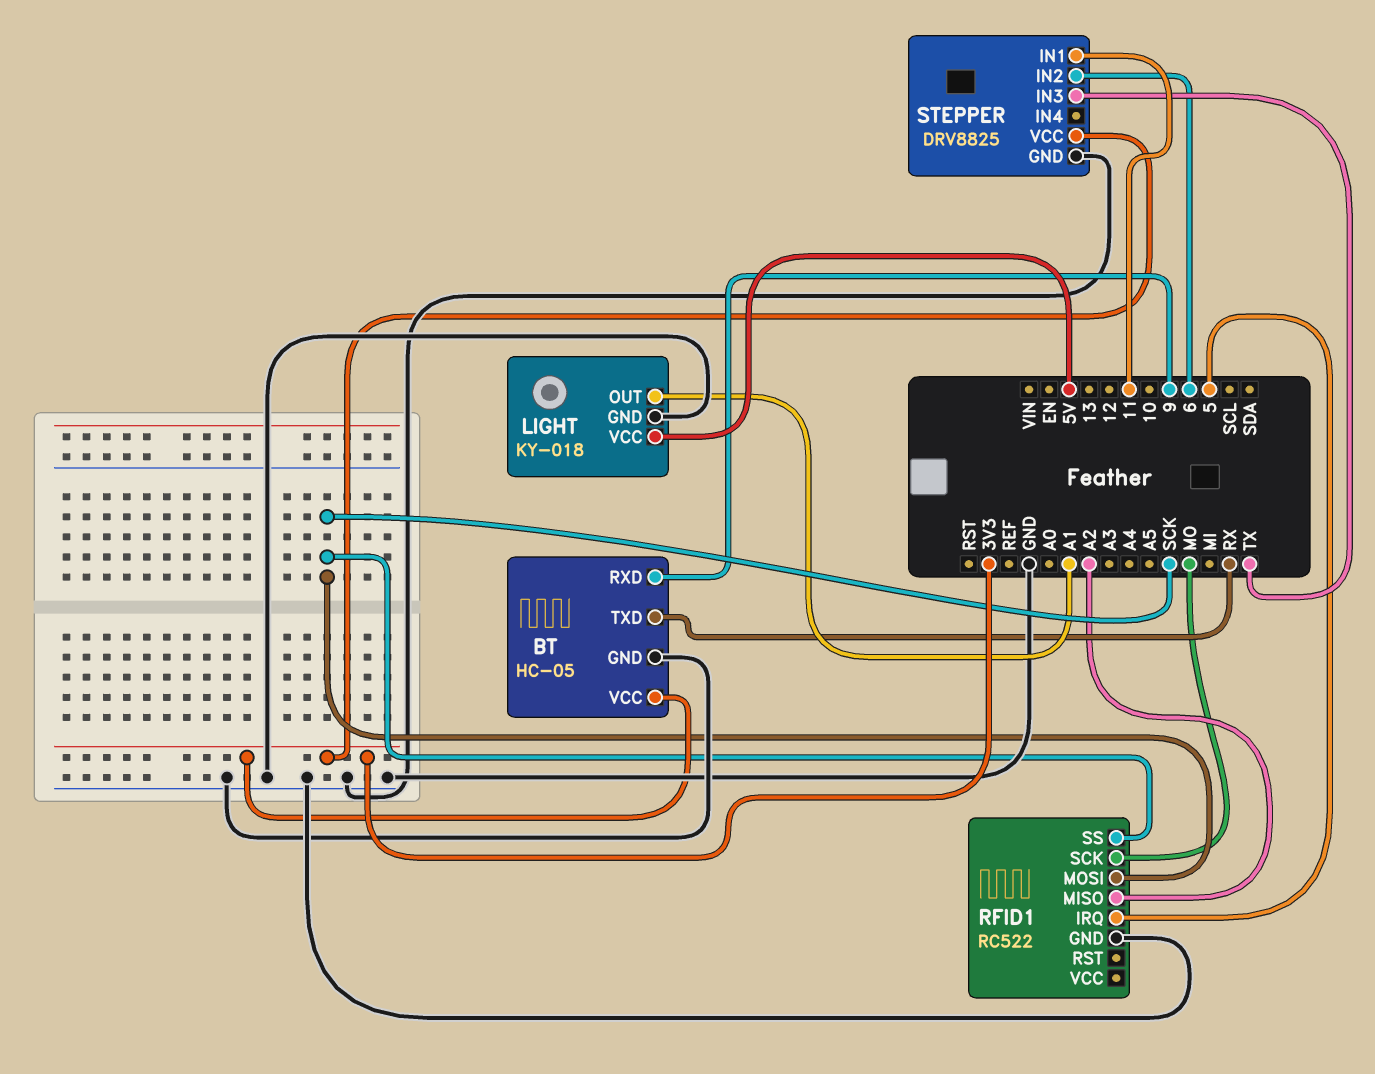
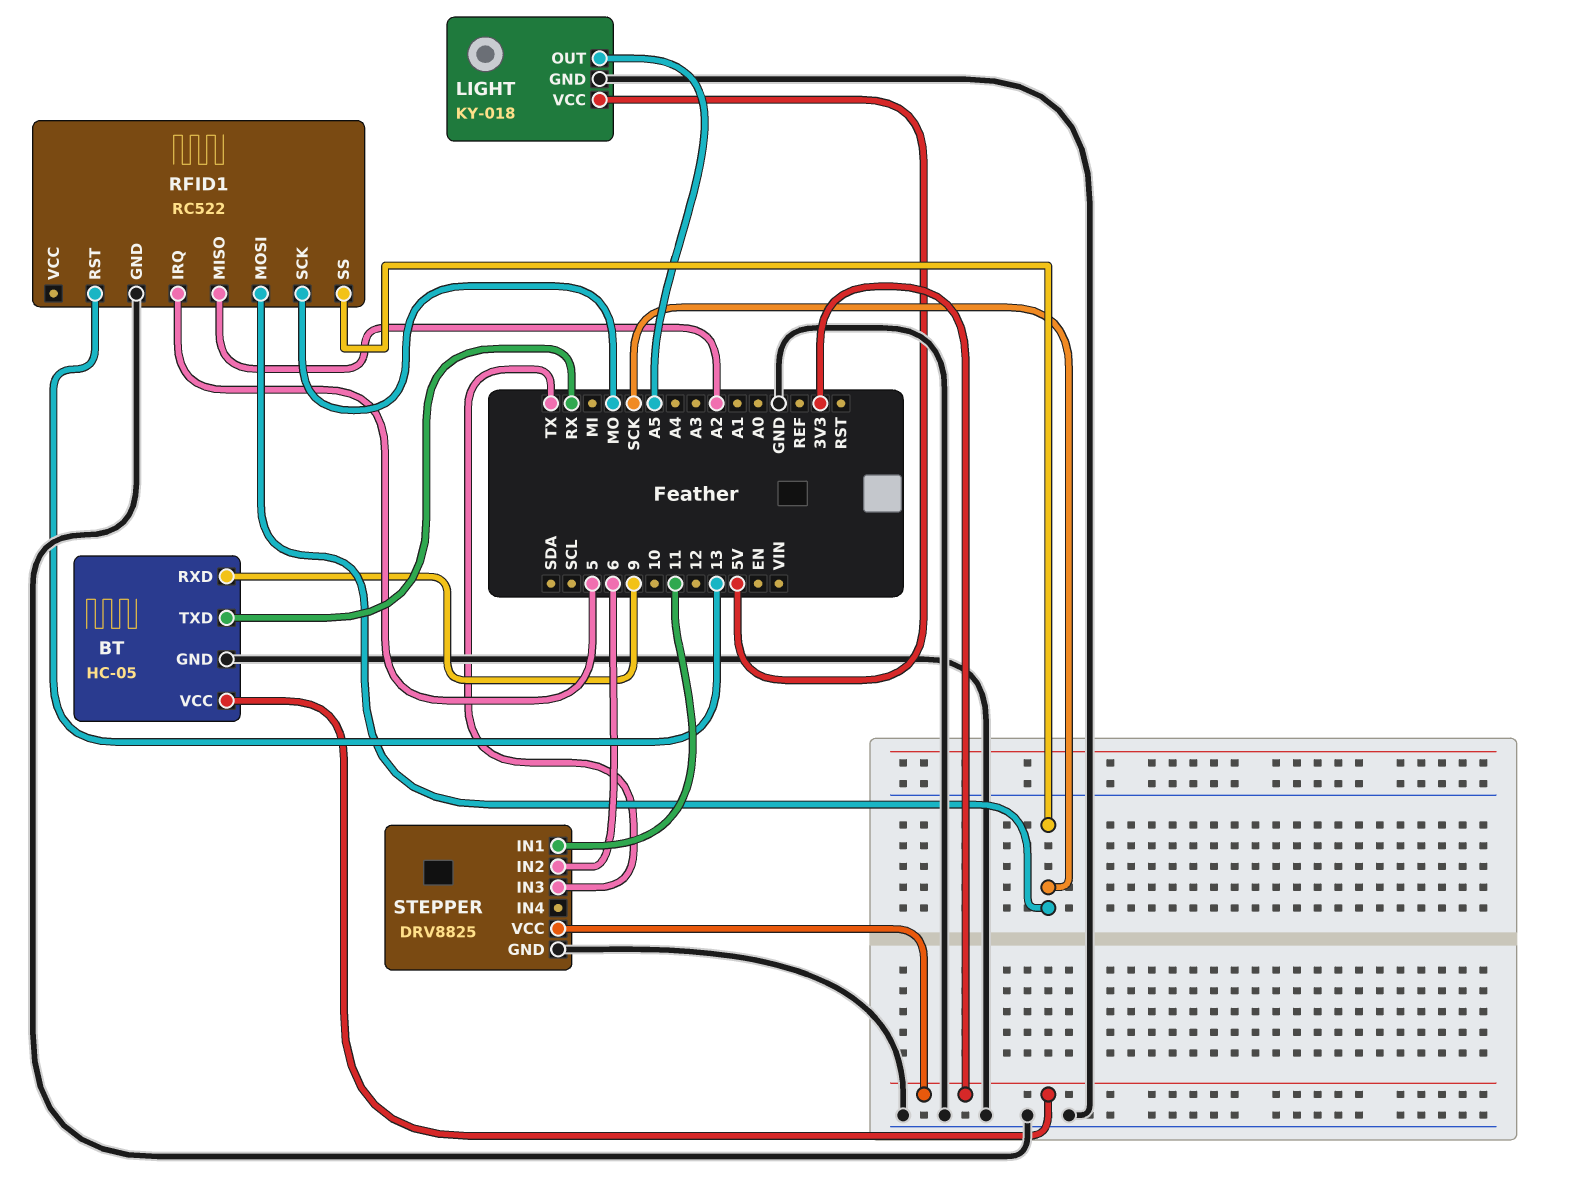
LIGHT pin OUT: A1 -> A5
RFID1 pin RST: none -> 13

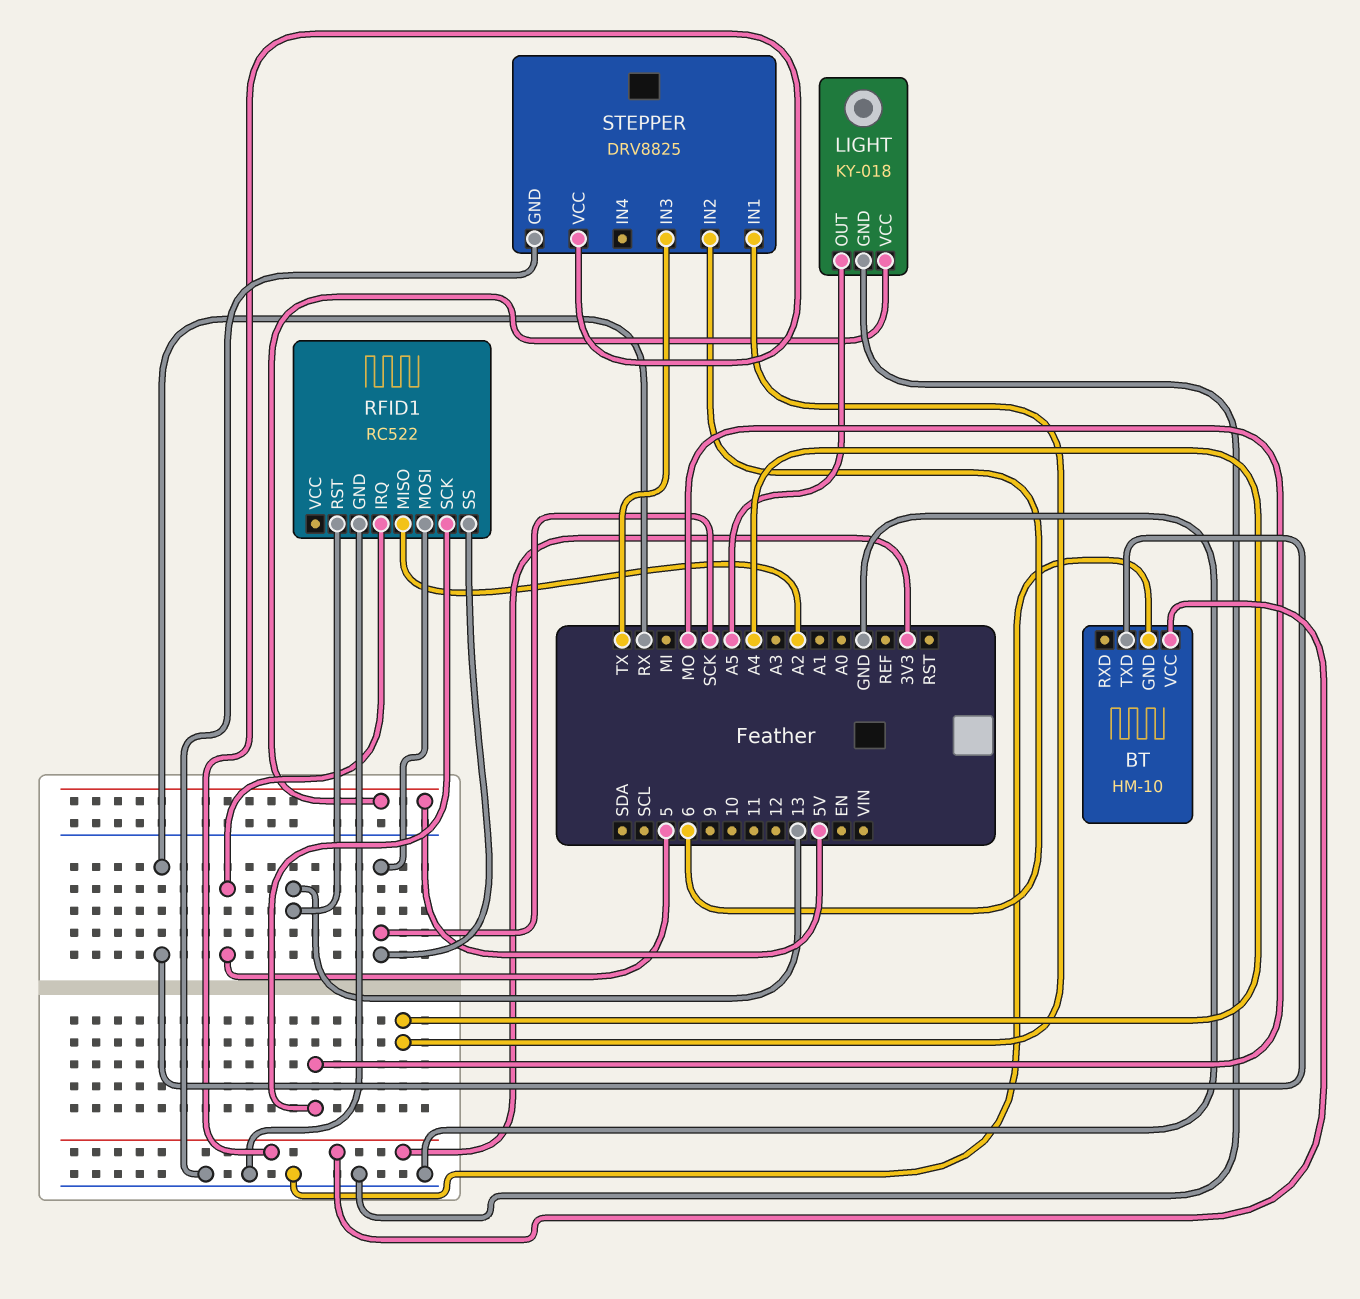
BT: HC-05 -> HM-10
BT pin RXD: 9 -> none
STEPPER pin IN1: 11 -> A4

